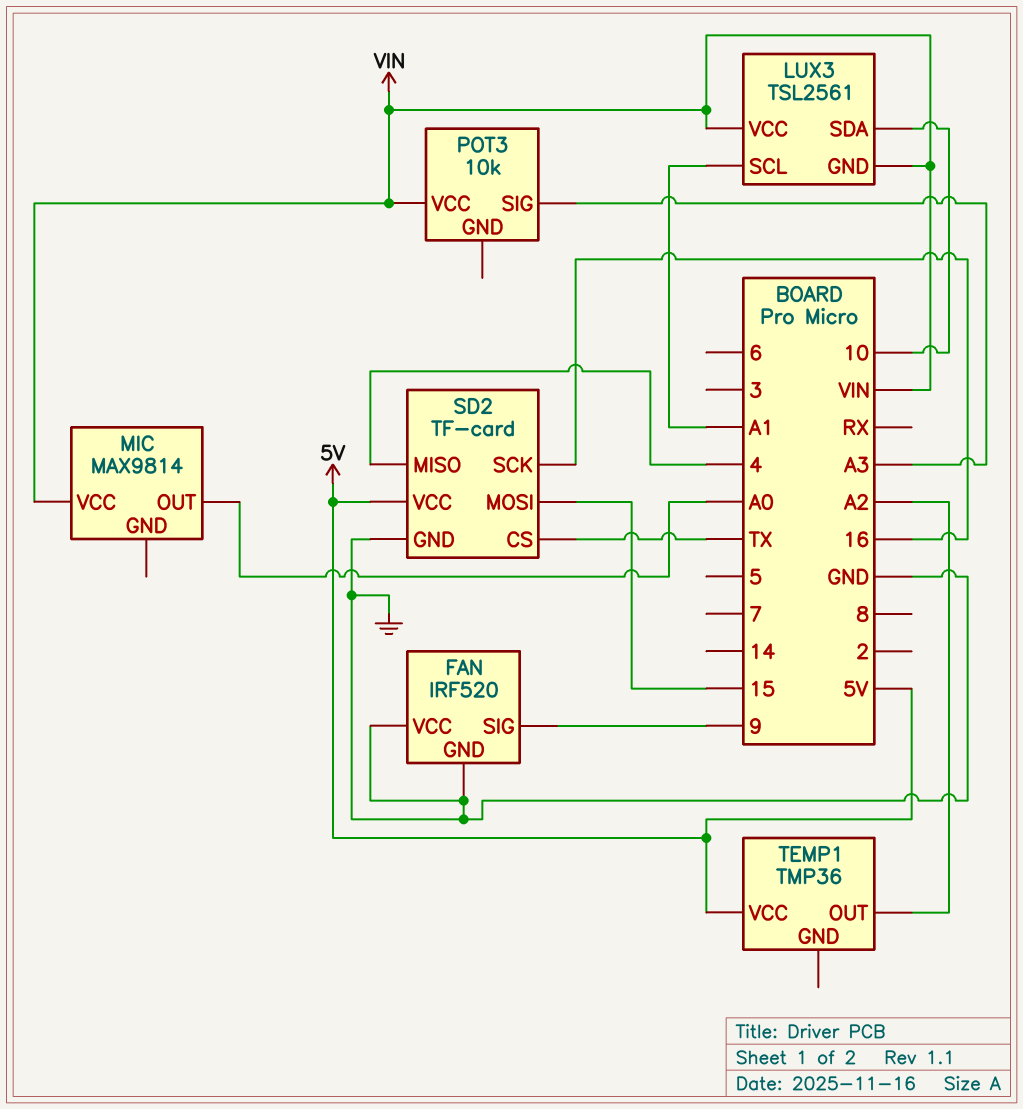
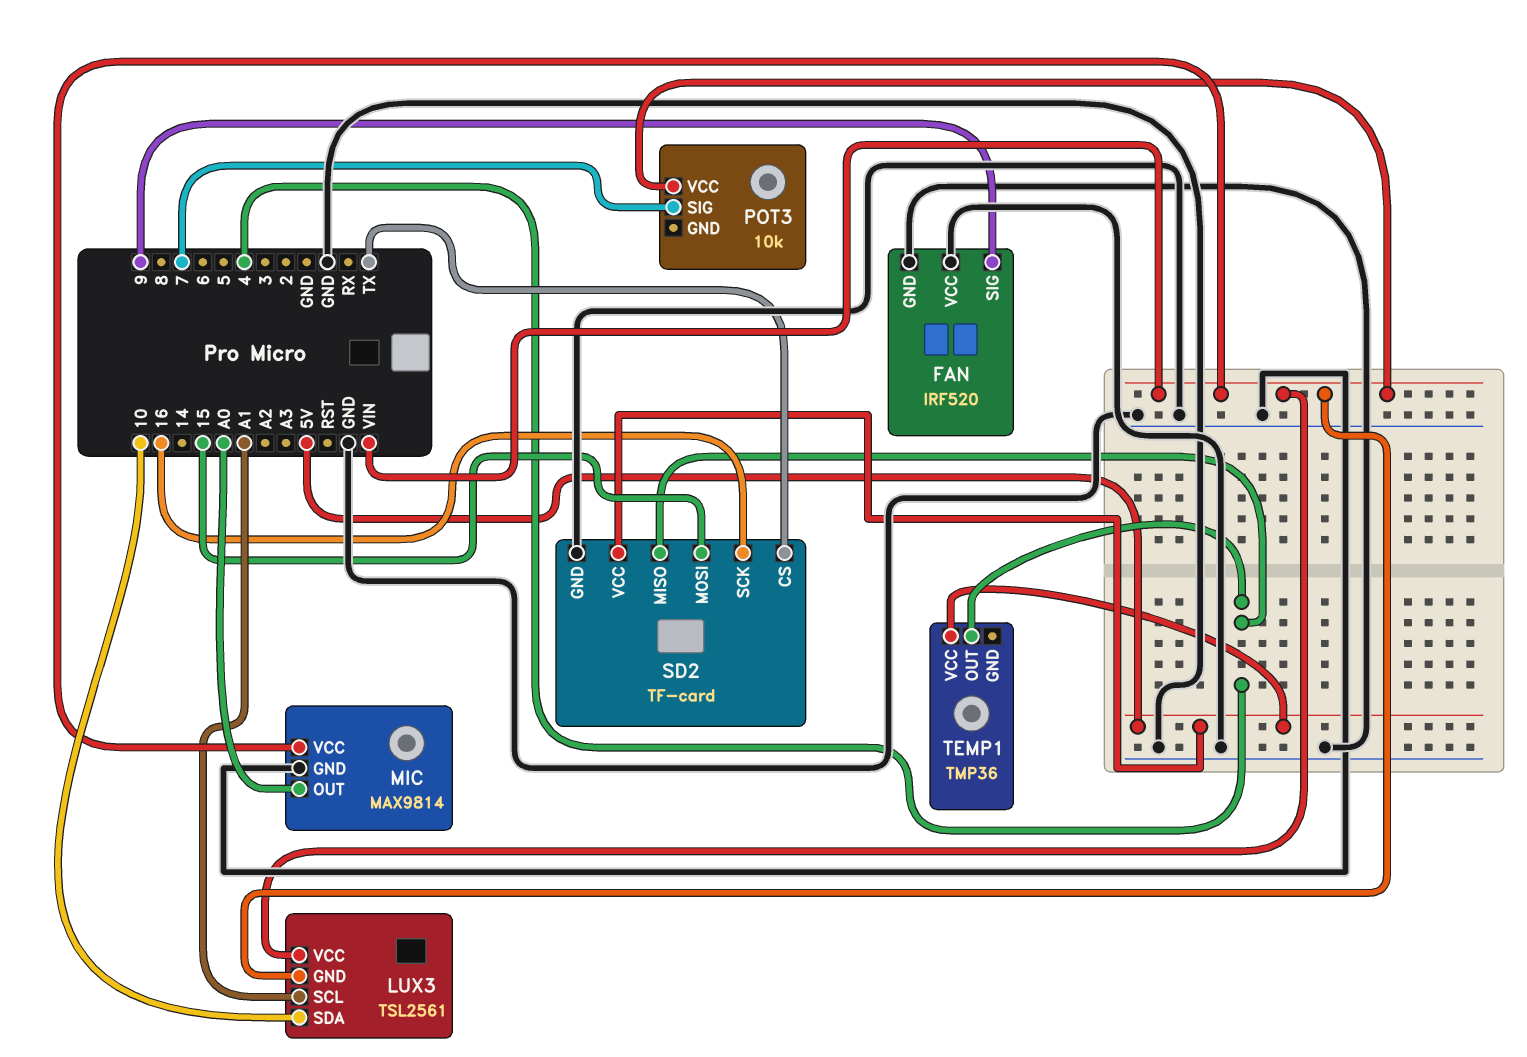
MIC pin GND: none -> GND
POT3 pin SIG: A3 -> 7
TEMP1 pin OUT: A2 -> 4

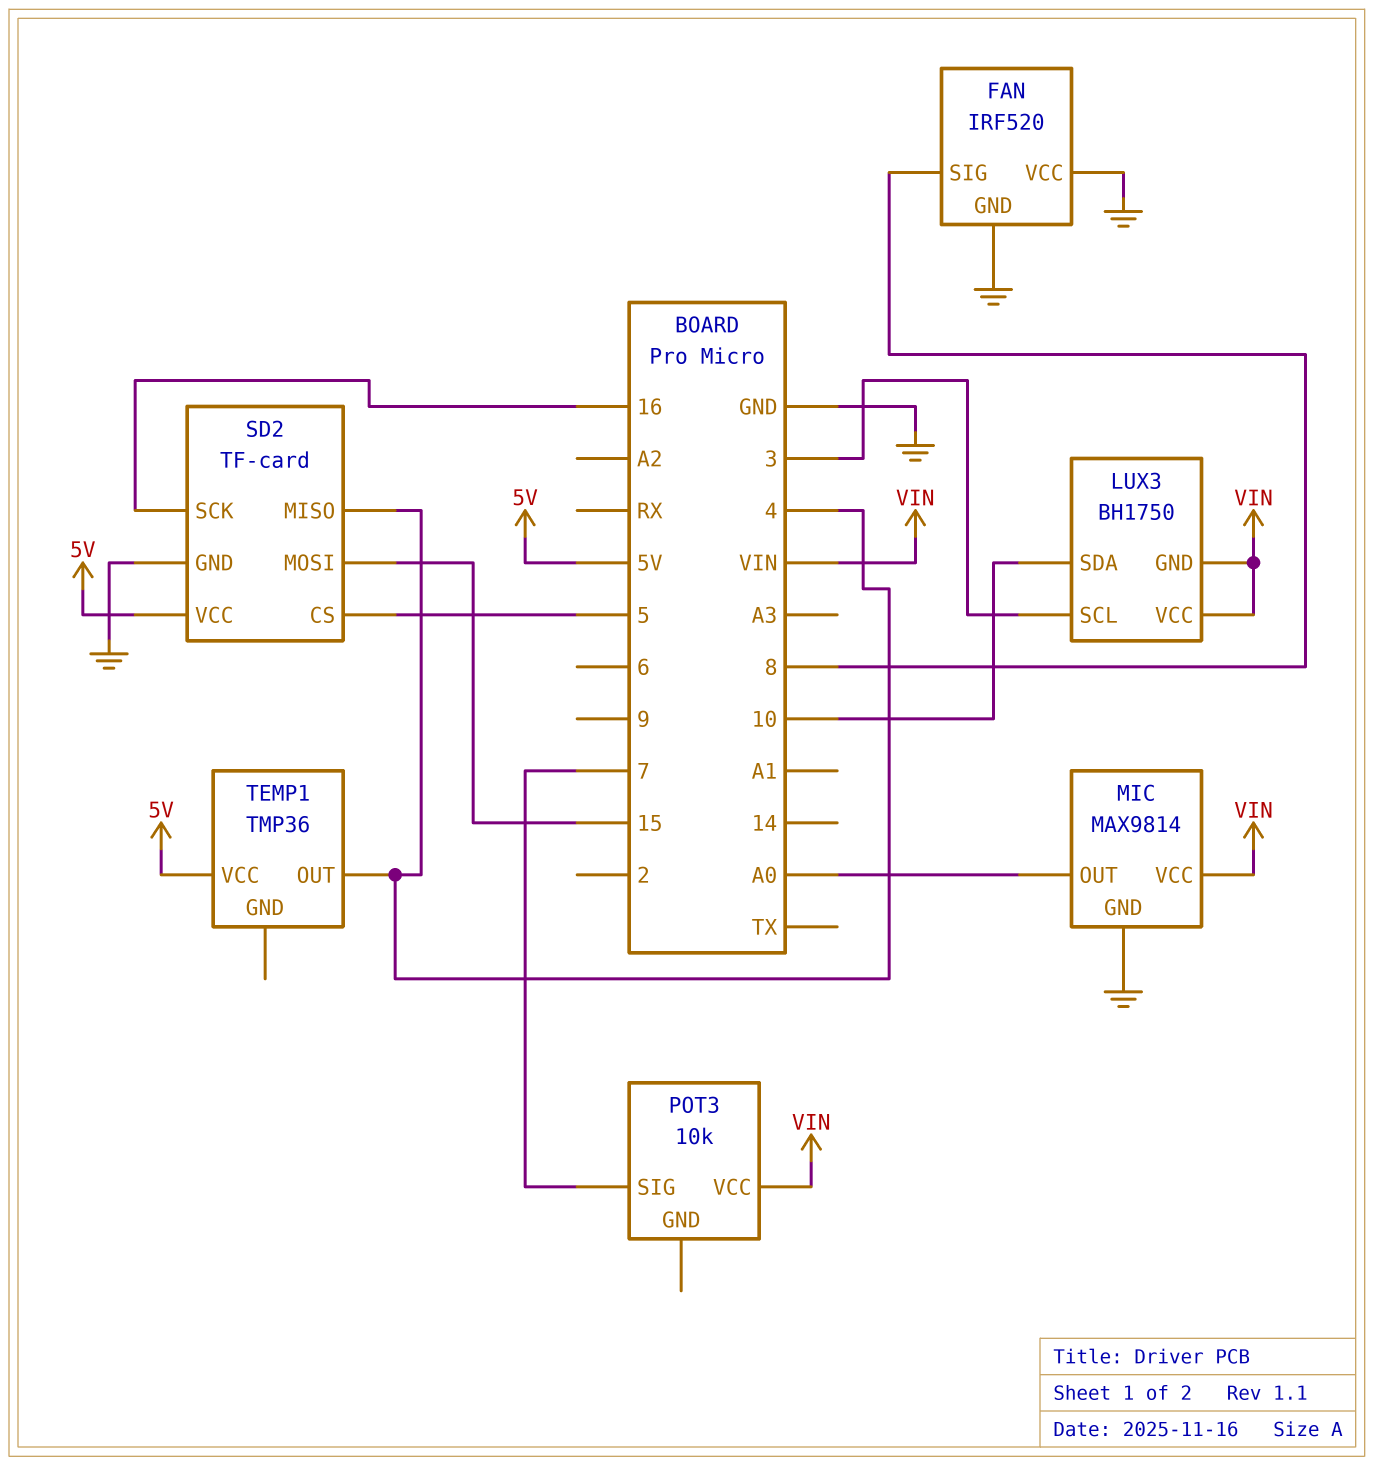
FAN pin SIG: 9 -> 8
LUX3: TSL2561 -> BH1750
LUX3 pin SCL: A1 -> 3
SD2 pin CS: TX -> 5

